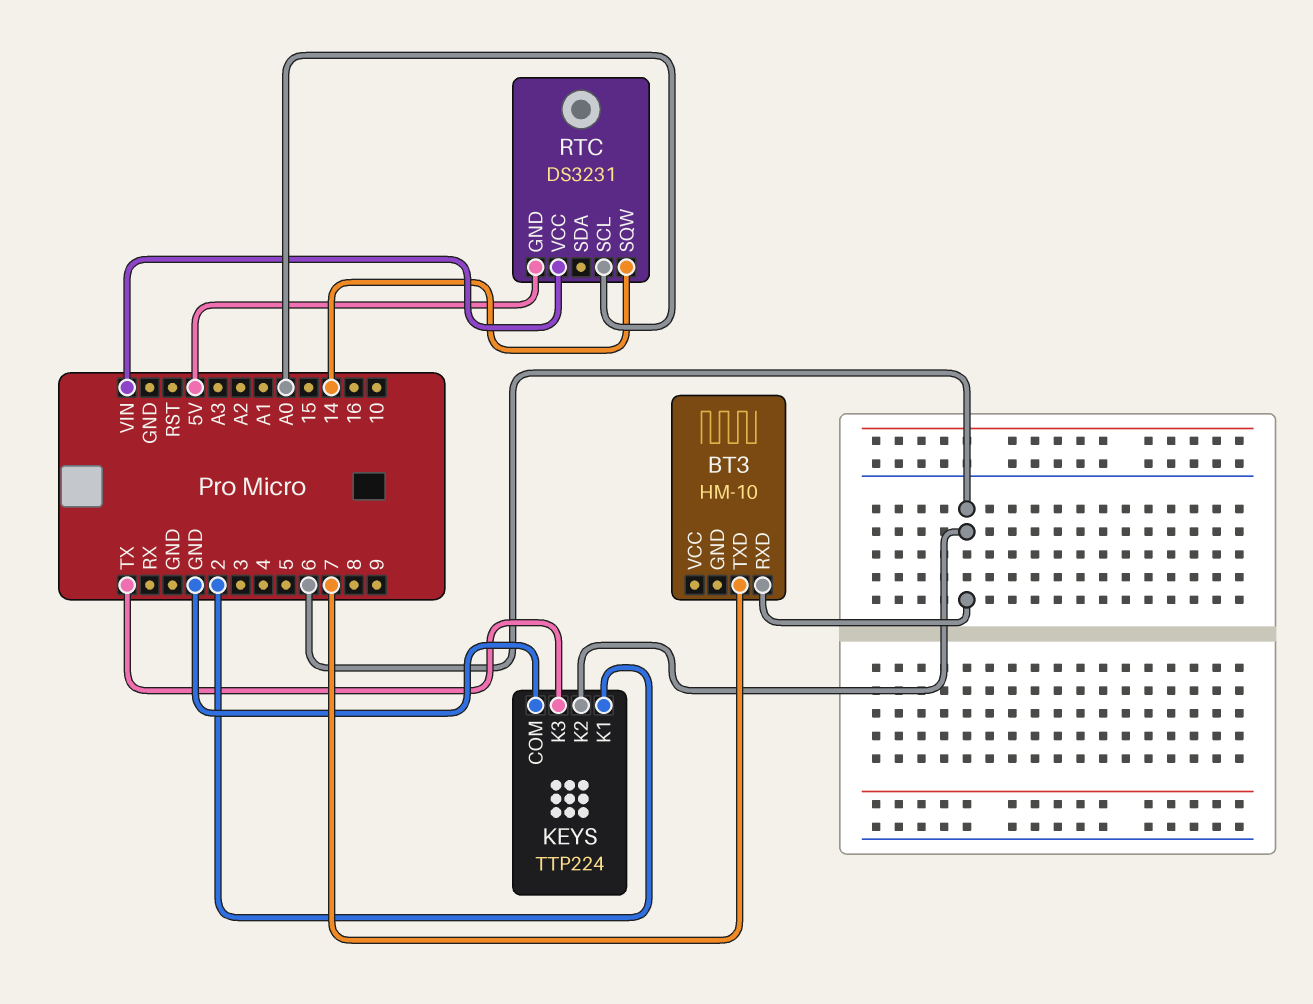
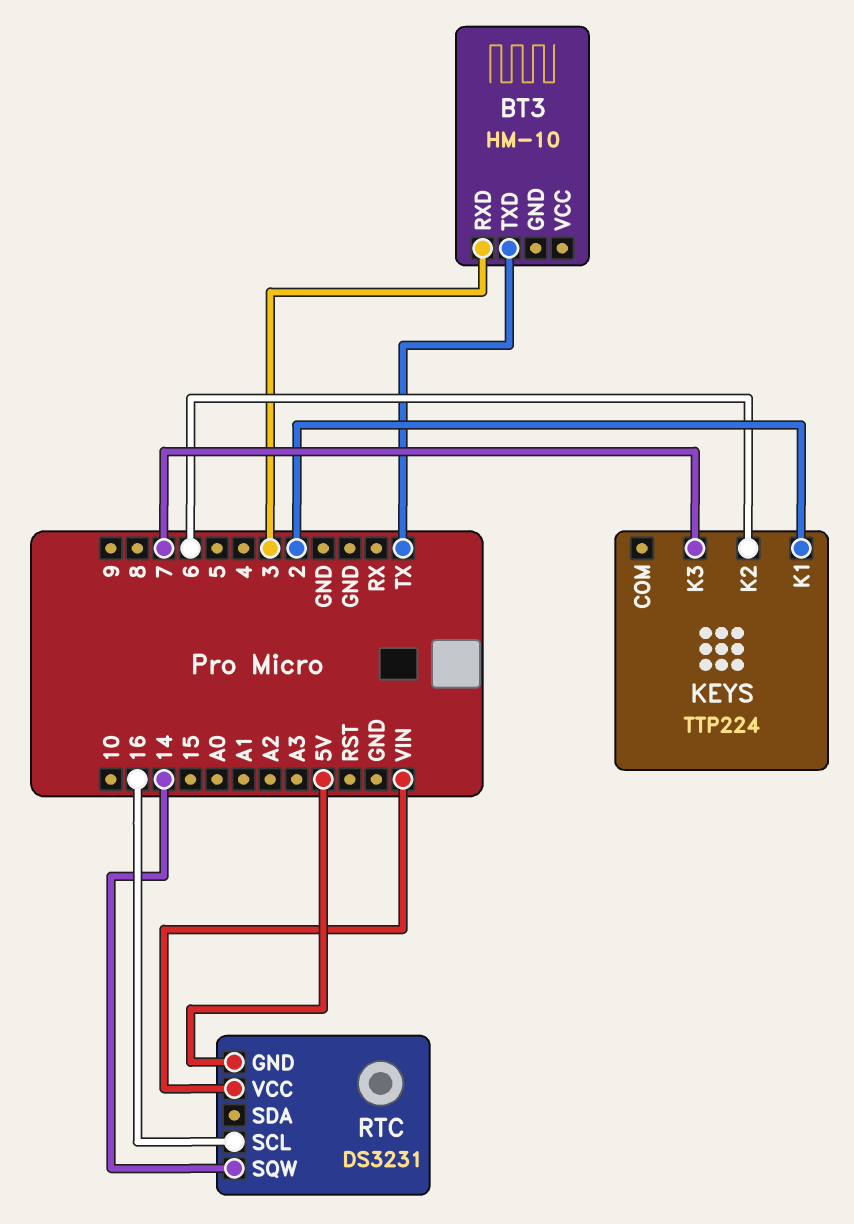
BT3 pin RXD: 6 -> 3
BT3 pin TXD: 7 -> TX
KEYS pin COM: GND -> none
KEYS pin K3: TX -> 7
RTC pin SCL: A0 -> 16

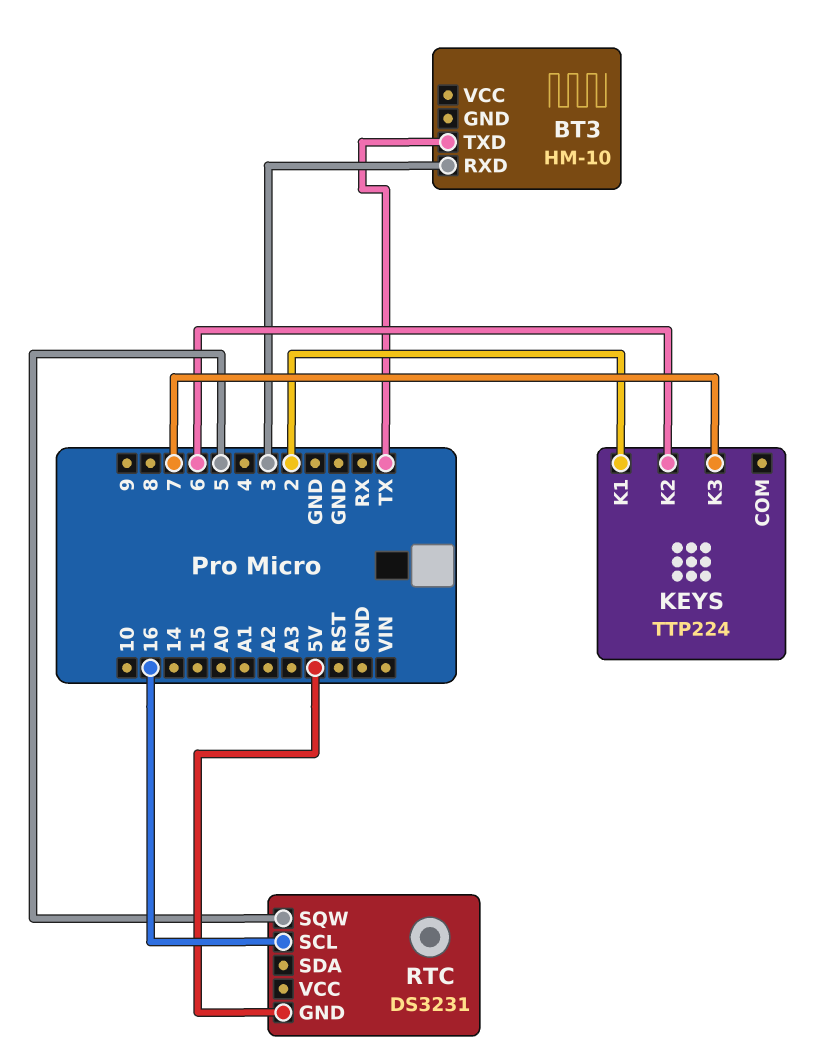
RTC pin SQW: 14 -> 5
RTC pin VCC: VIN -> none

